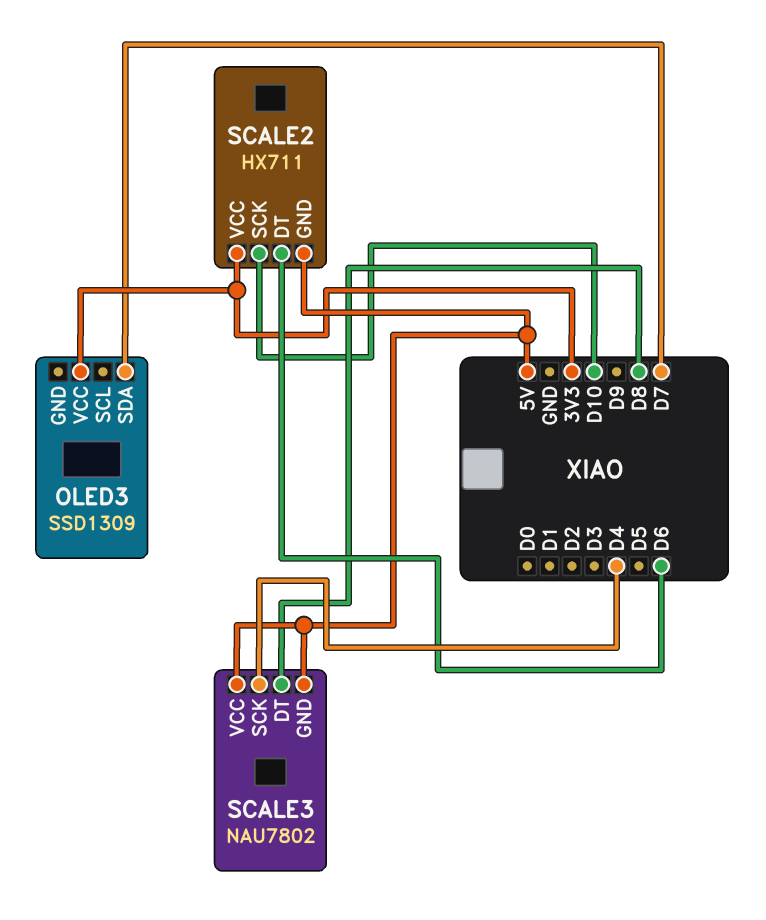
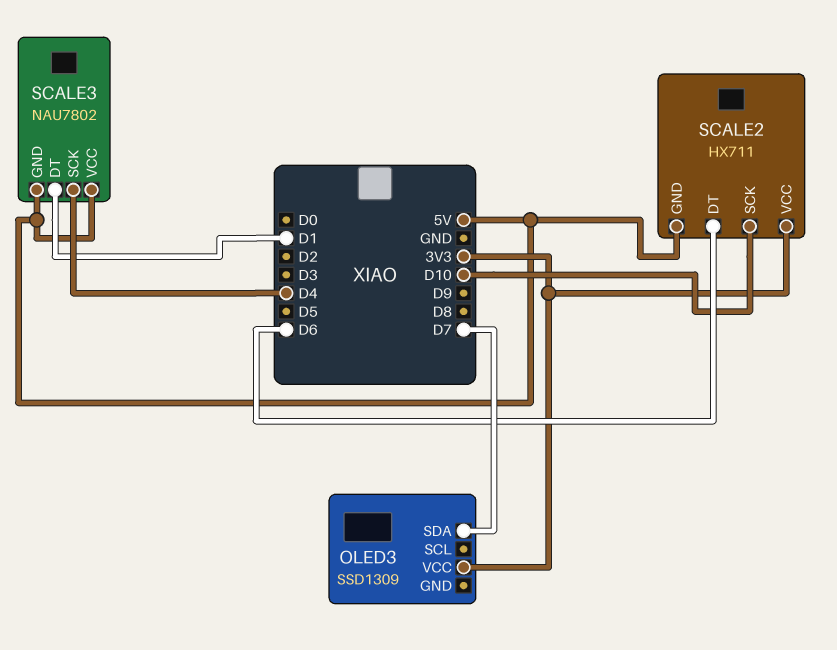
SCALE3 pin DT: D8 -> D1

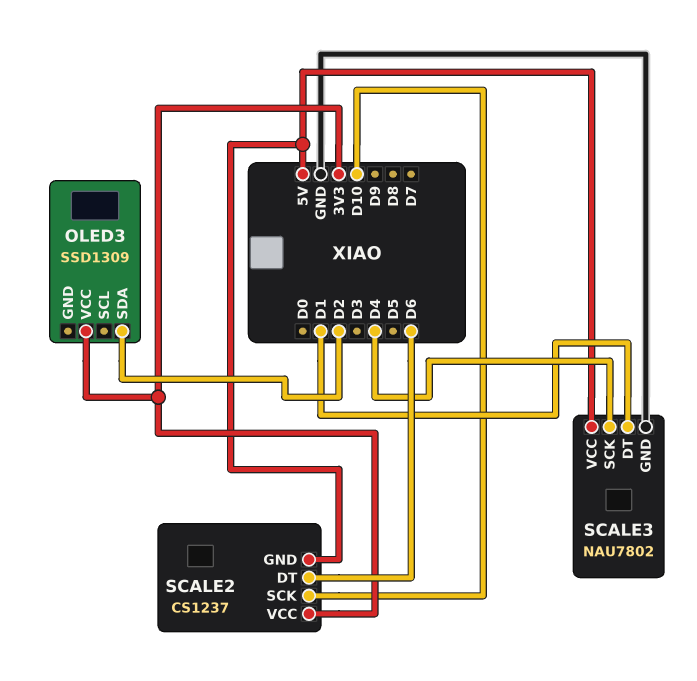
OLED3 pin SDA: D7 -> D2
SCALE2: HX711 -> CS1237
SCALE3 pin GND: 5V -> GND

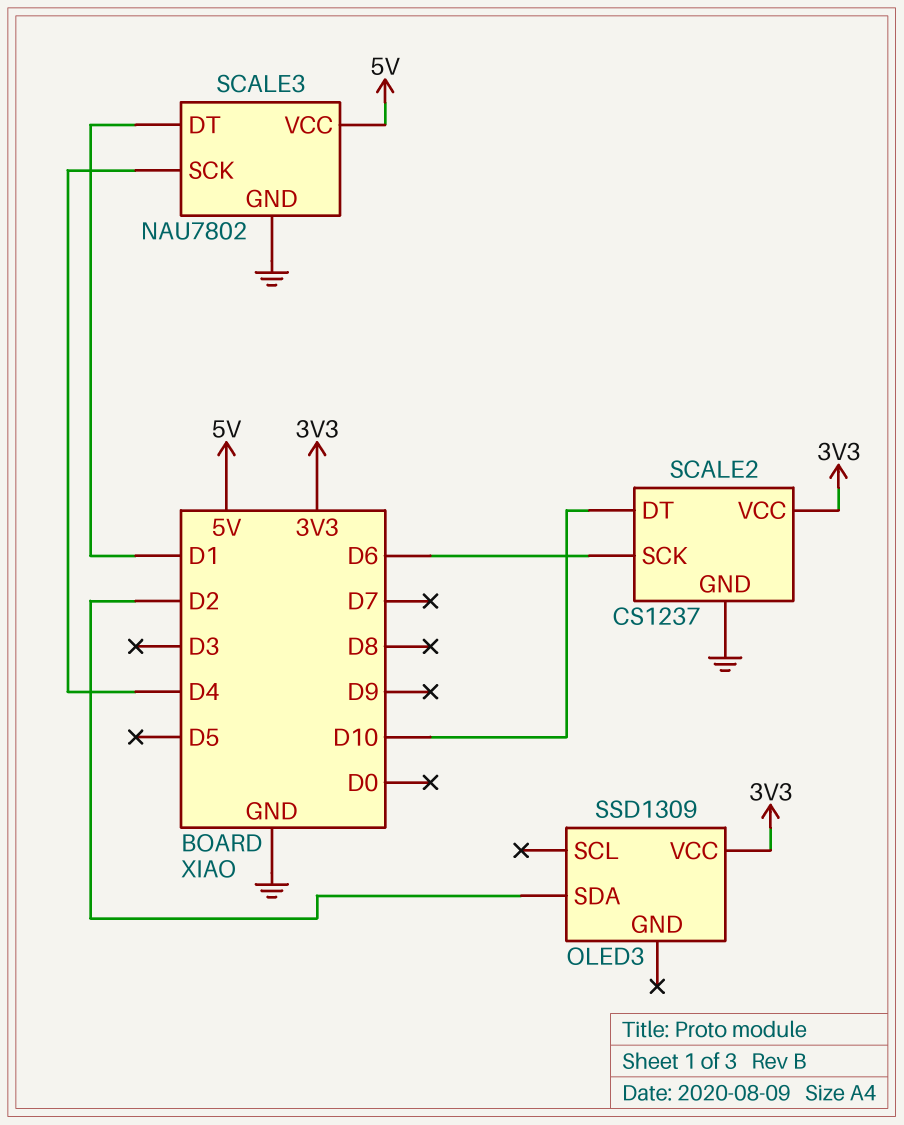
SCALE2 pin DT: D6 -> D10
SCALE2 pin GND: 5V -> GND
SCALE2 pin SCK: D10 -> D6

